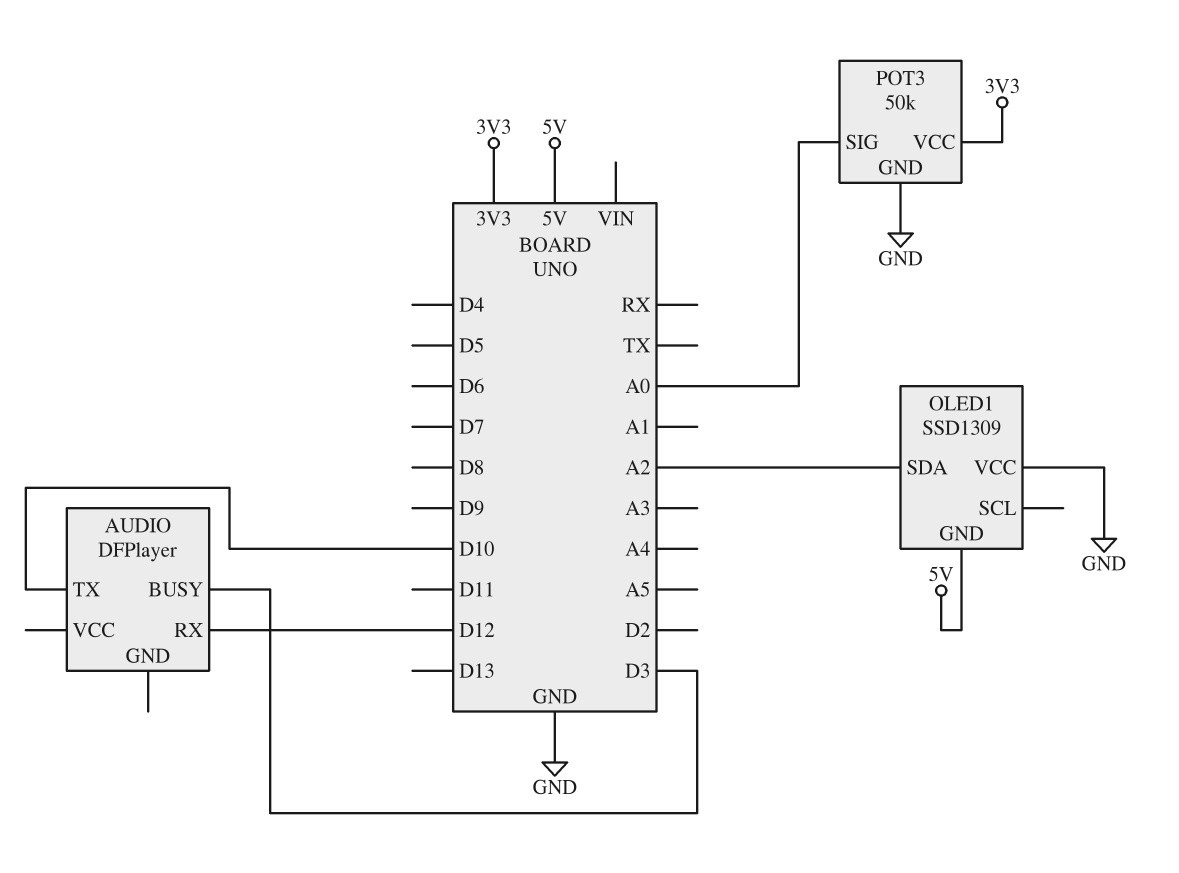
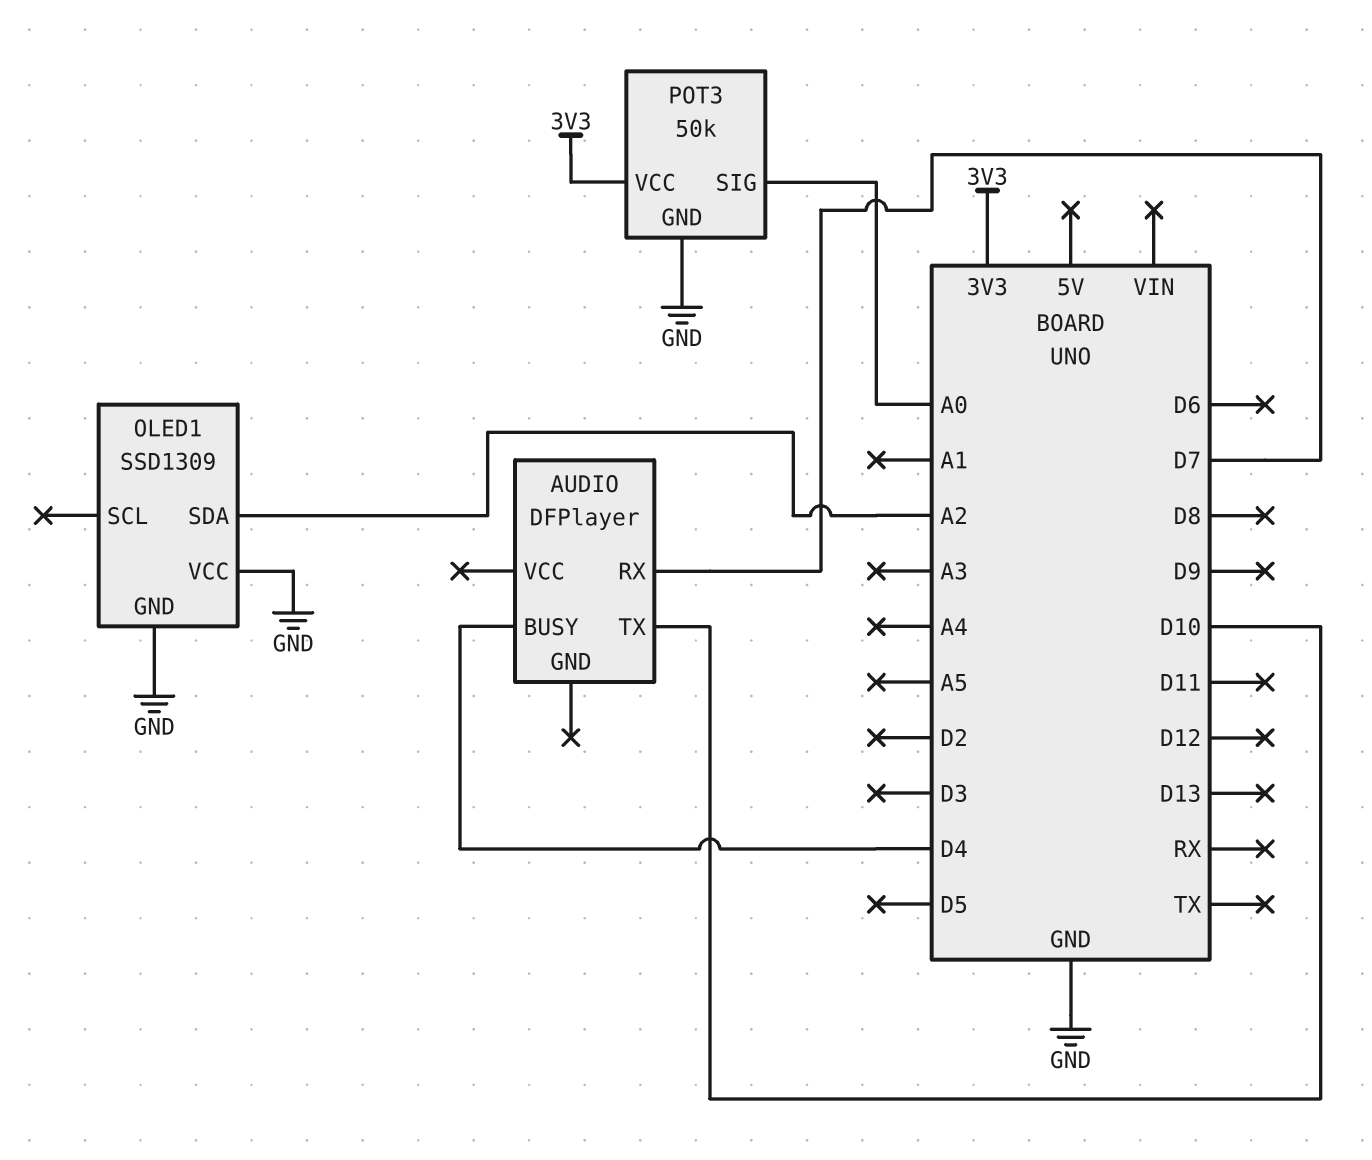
AUDIO pin BUSY: D3 -> D4
AUDIO pin RX: D12 -> D7
OLED1 pin GND: 5V -> GND

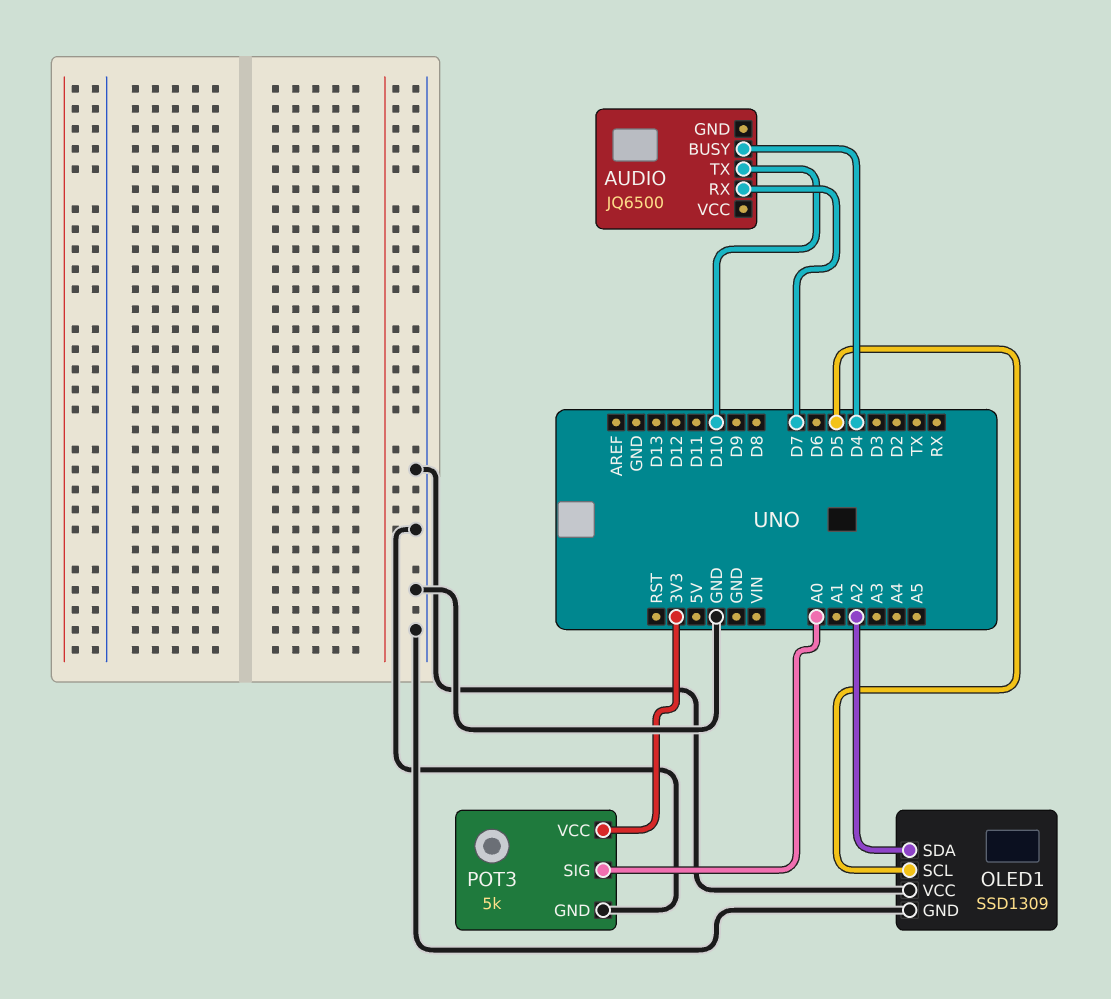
AUDIO: DFPlayer -> JQ6500
OLED1 pin SCL: none -> D5
POT3: 50k -> 5k

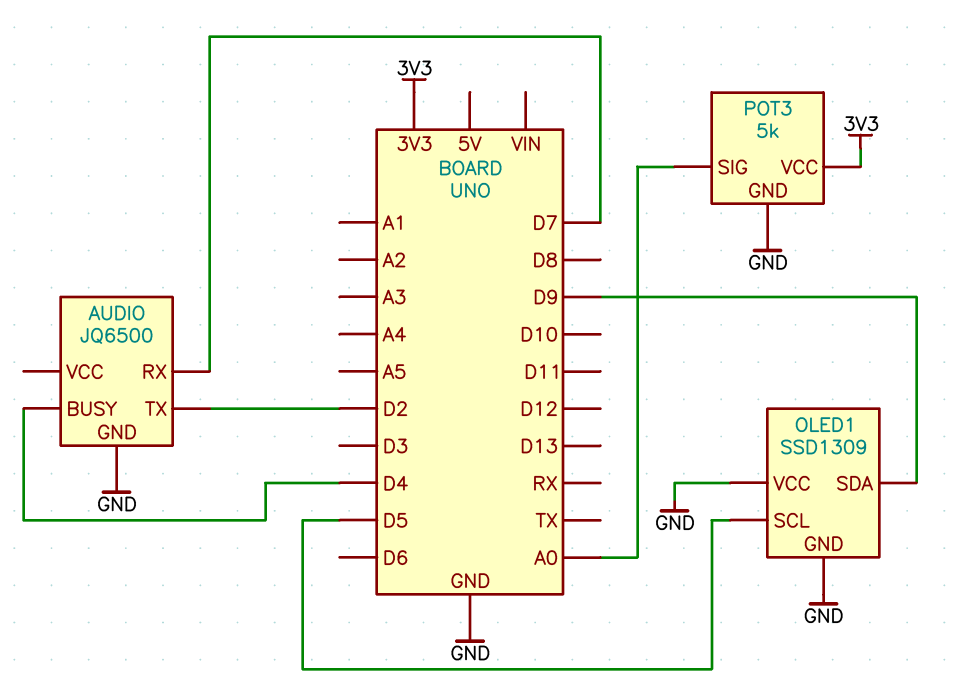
AUDIO pin GND: none -> GND
AUDIO pin TX: D10 -> D2
OLED1 pin SDA: A2 -> D9

